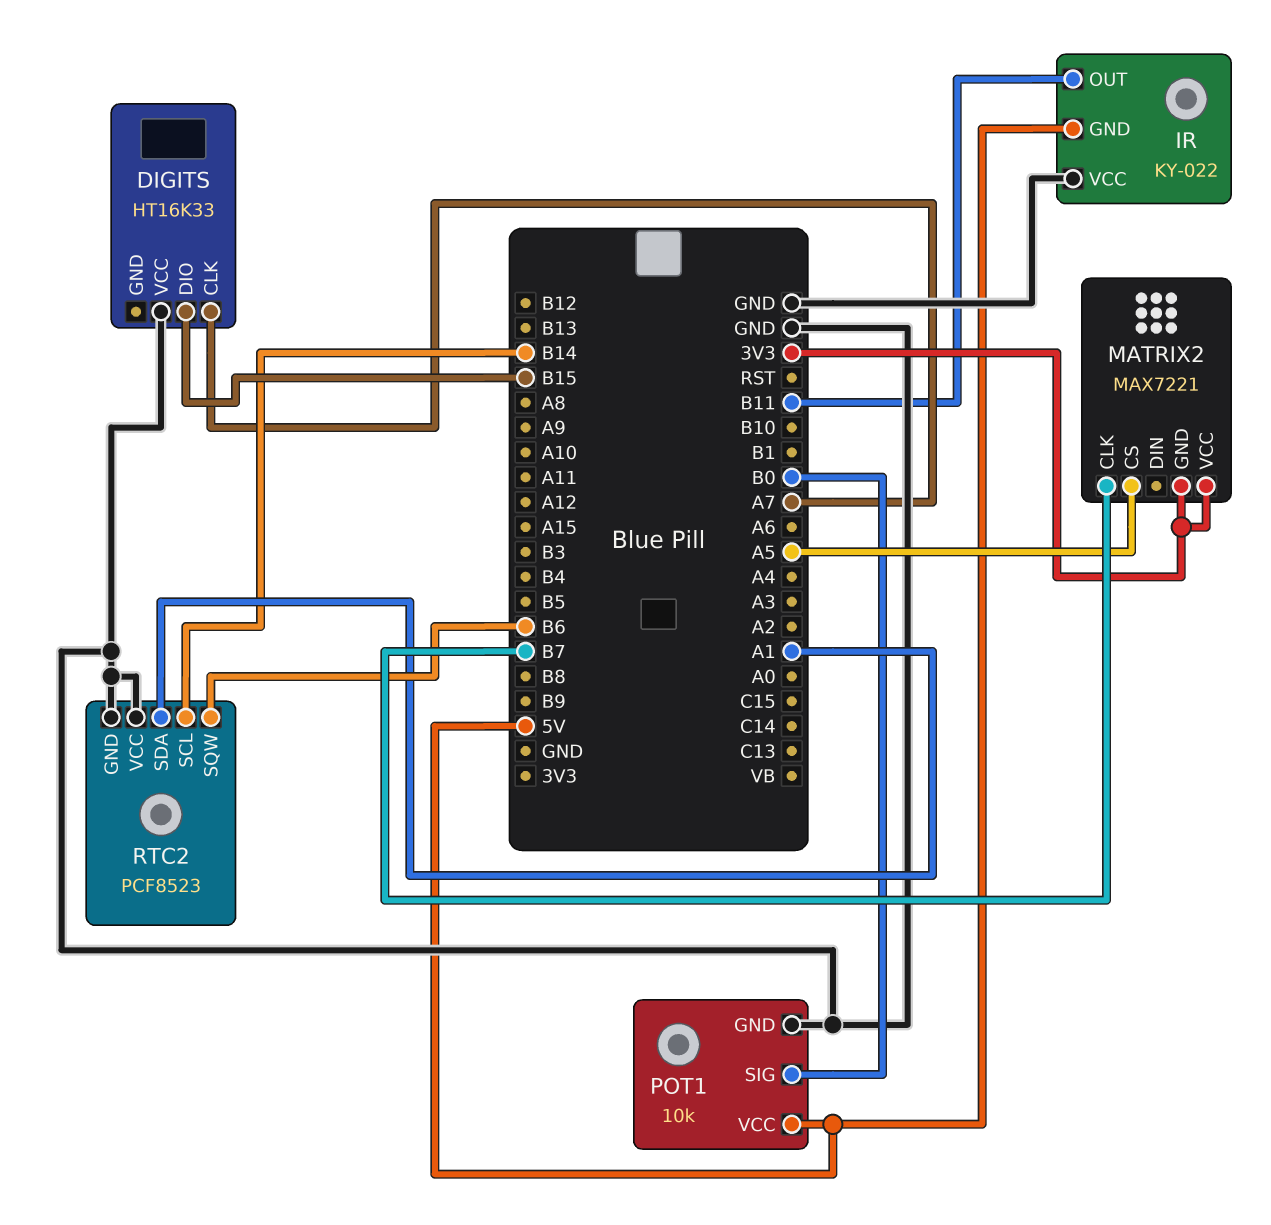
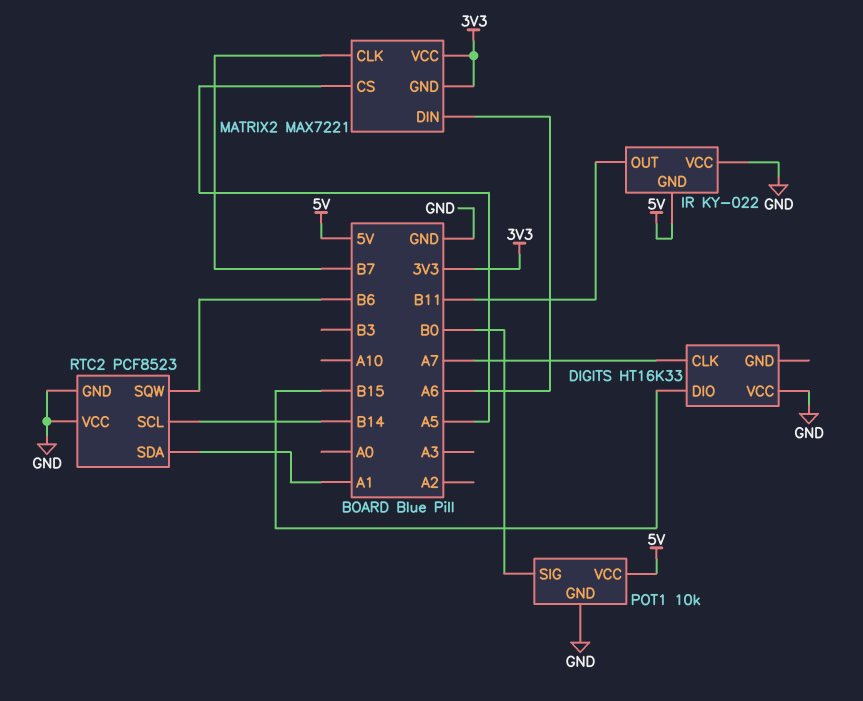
MATRIX2 pin DIN: none -> A6

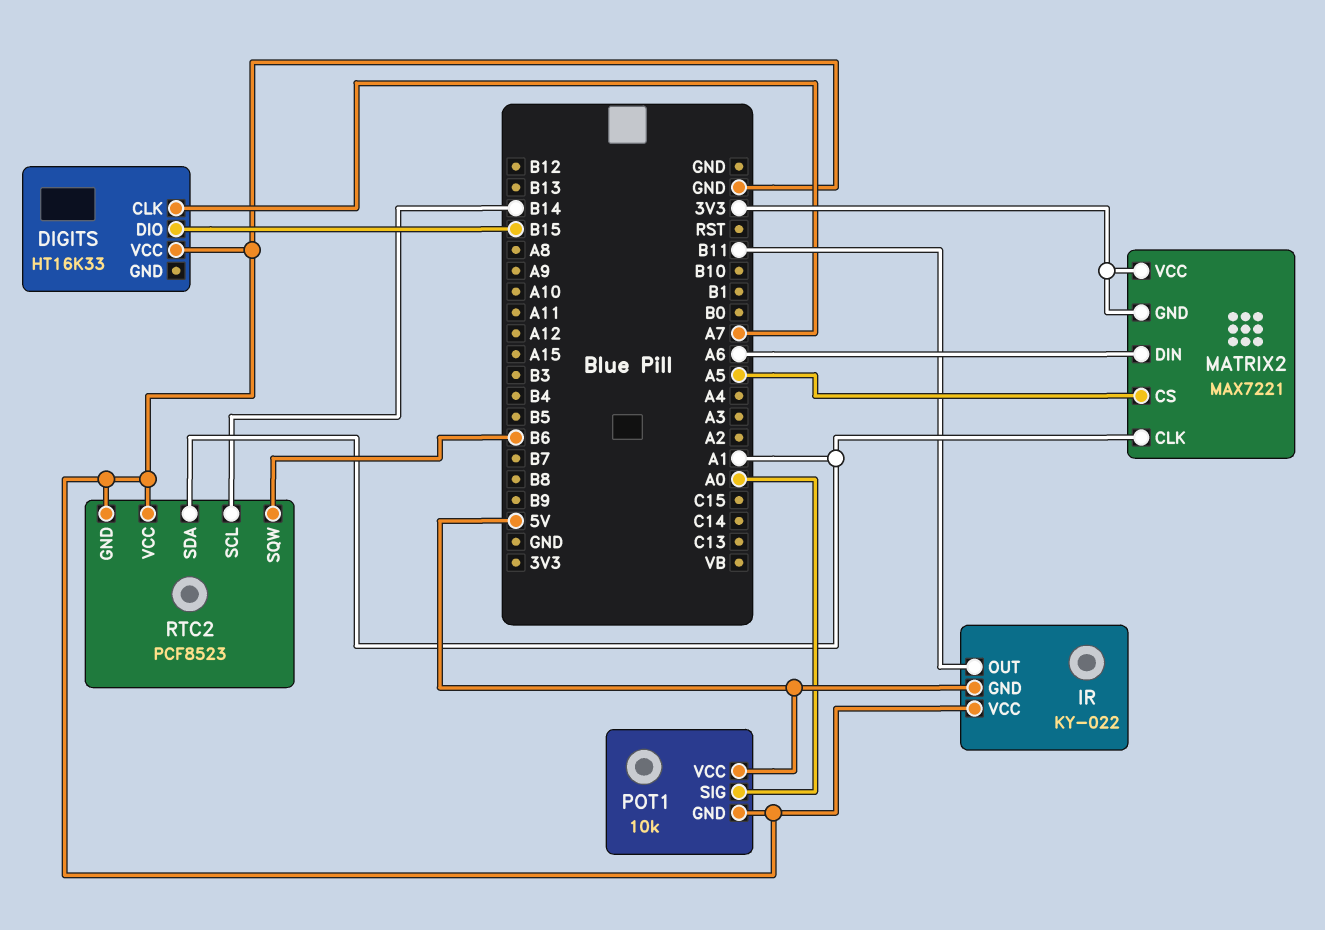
MATRIX2 pin CLK: B7 -> A1
POT1 pin SIG: B0 -> A0

